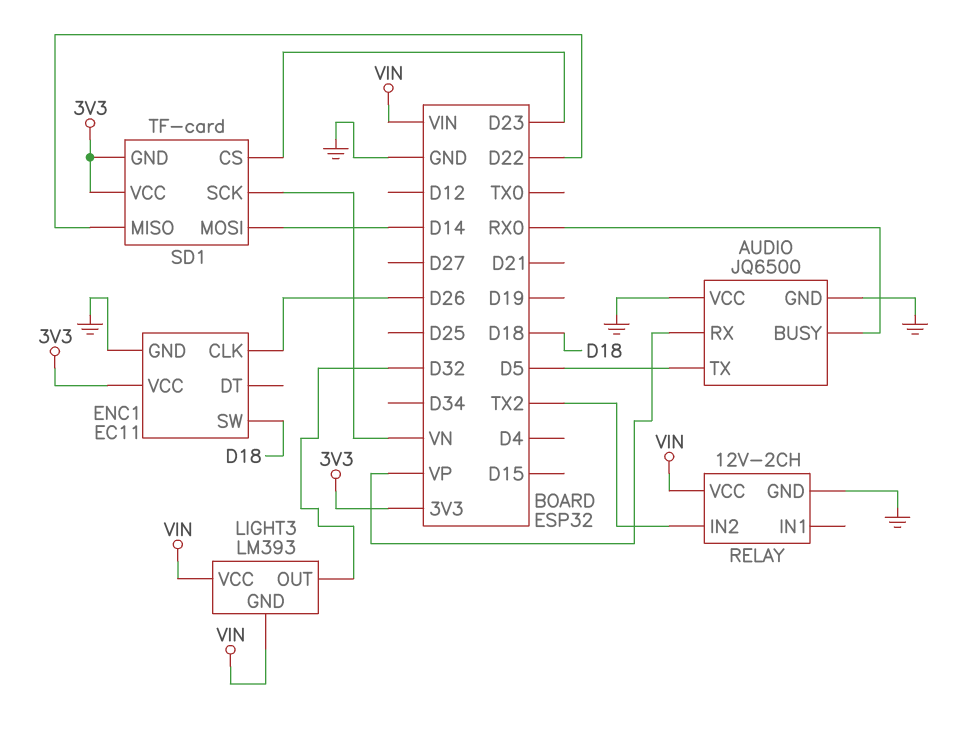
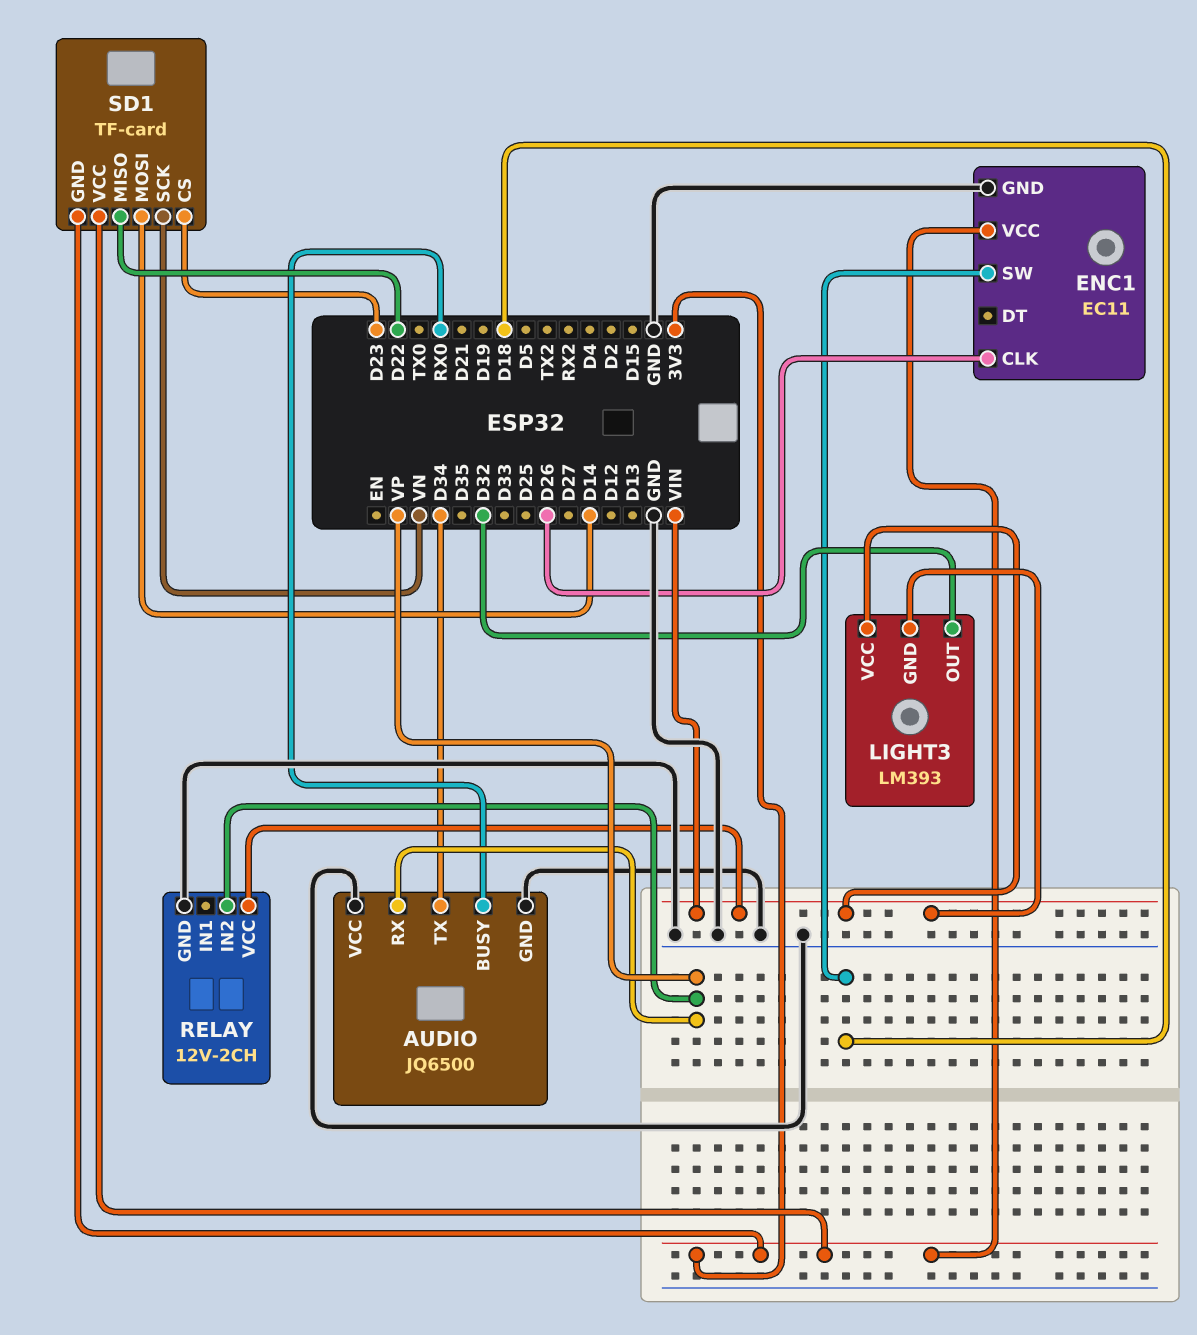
AUDIO pin TX: D5 -> D34
RELAY pin IN2: TX2 -> VP

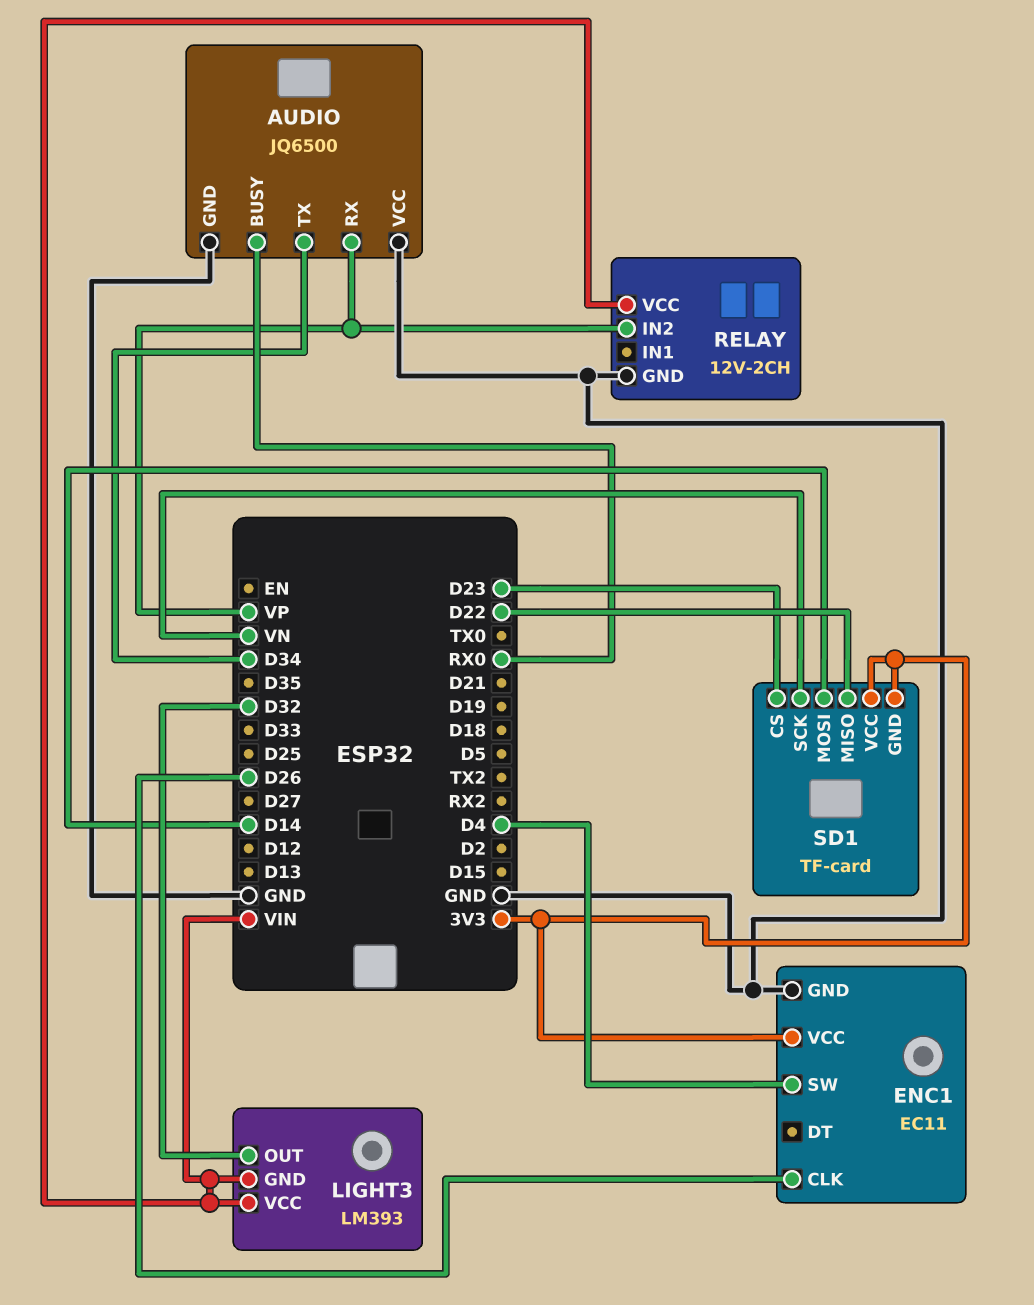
ENC1 pin SW: D18 -> D4

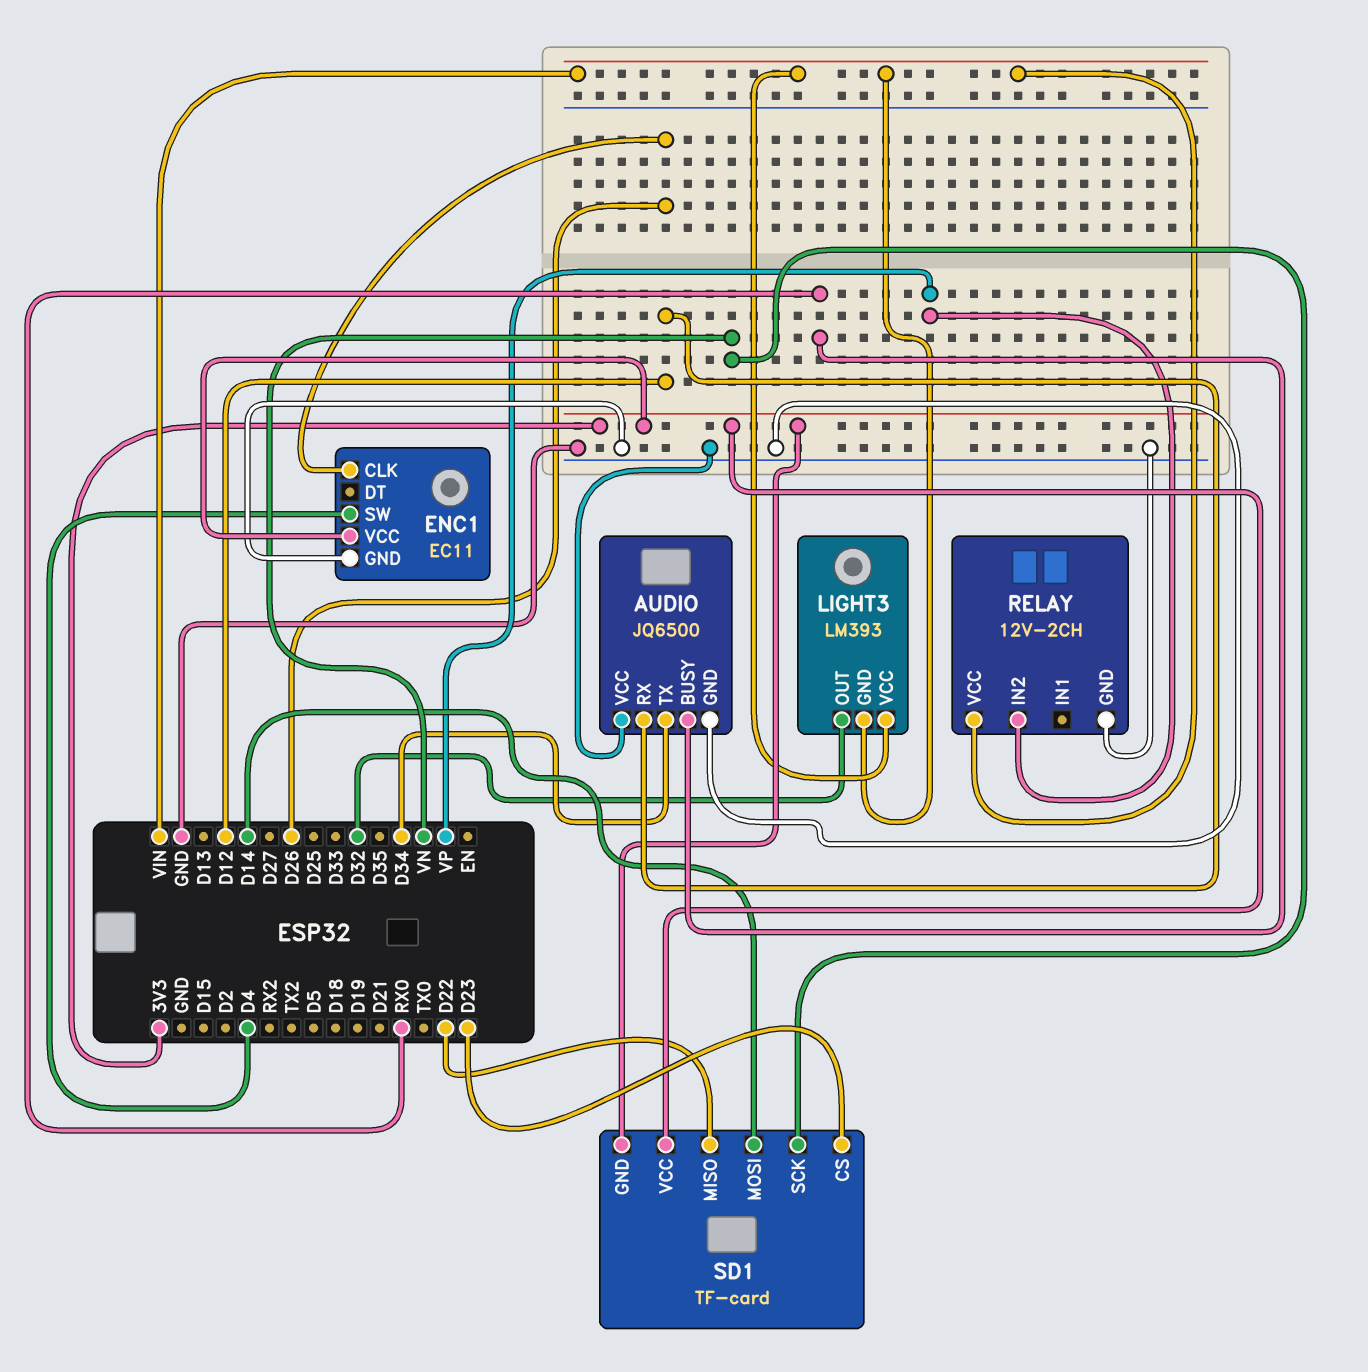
AUDIO pin RX: VP -> D12

